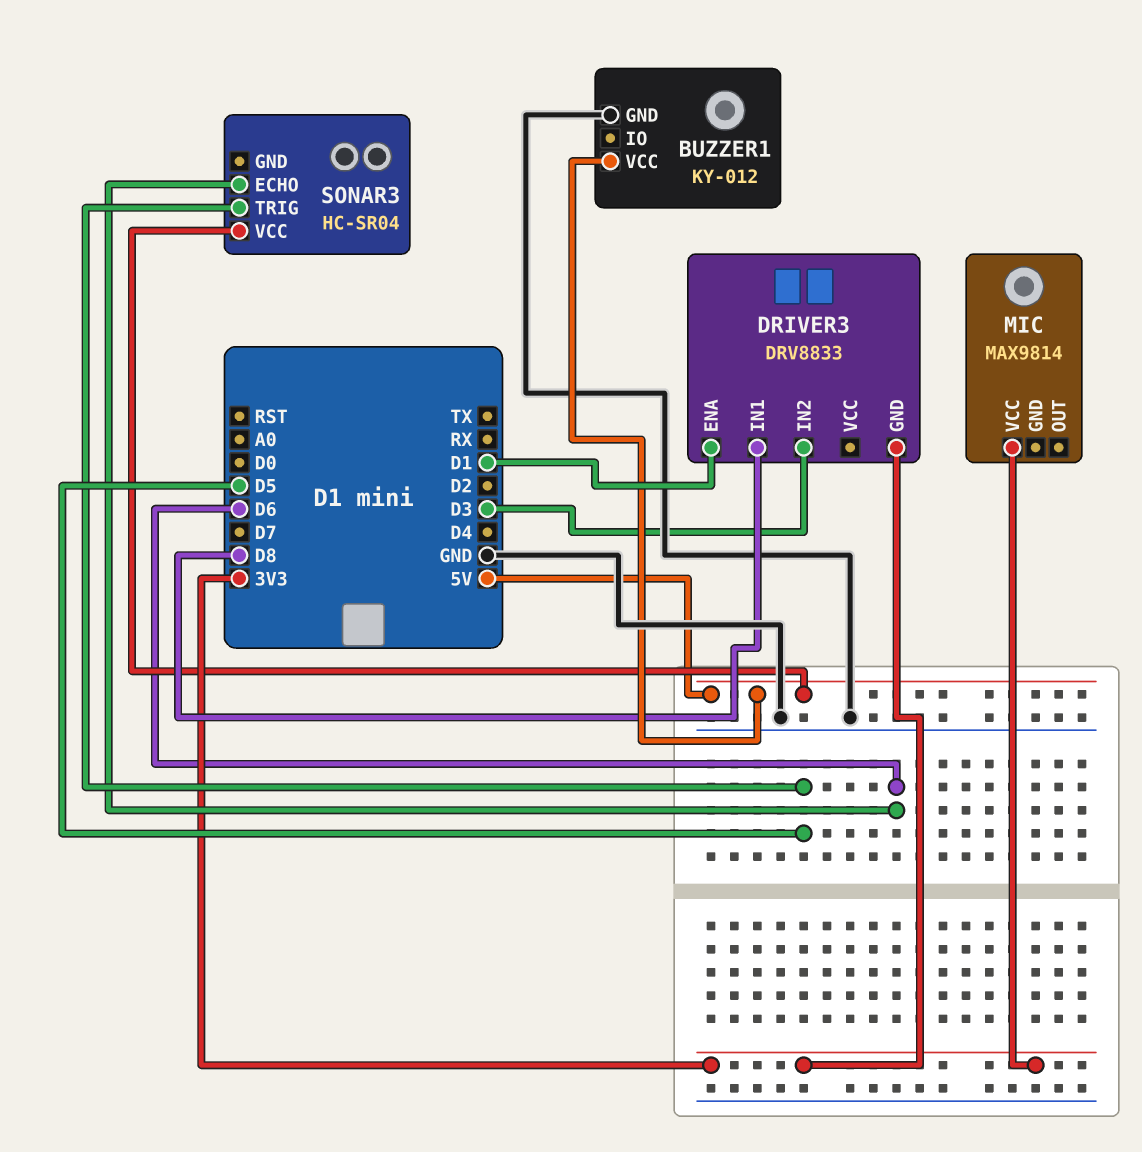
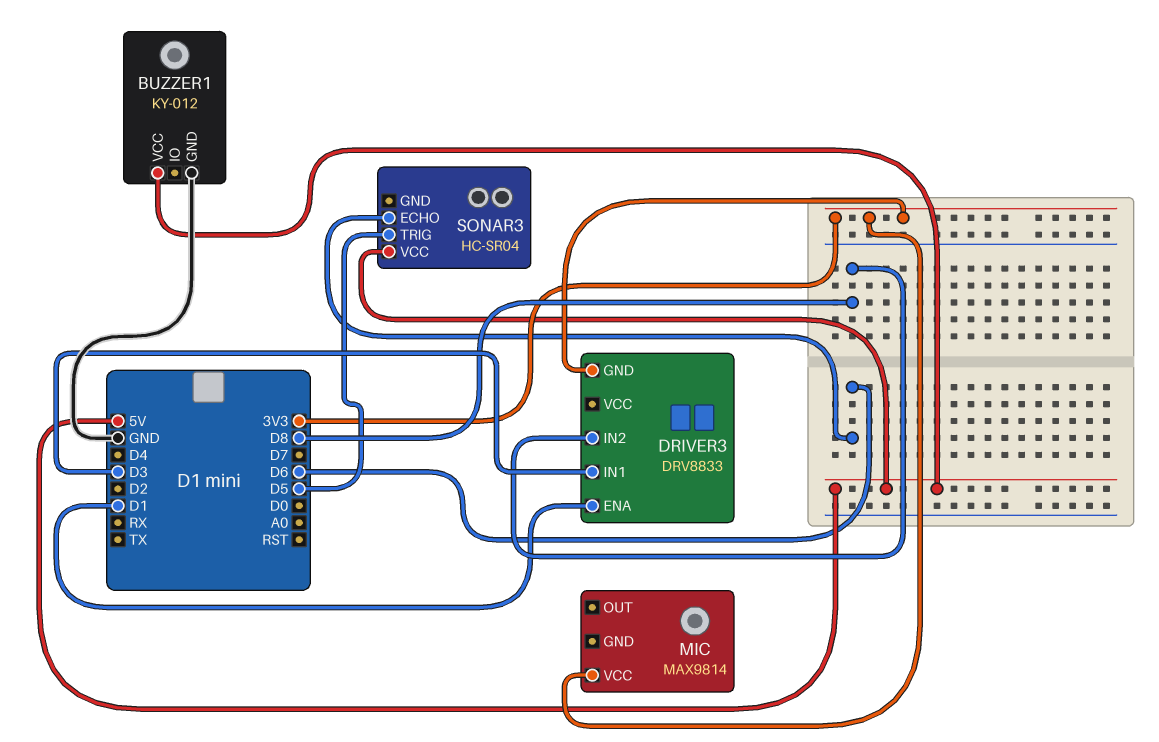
DRIVER3 pin IN1: D8 -> D3
DRIVER3 pin IN2: D3 -> D8

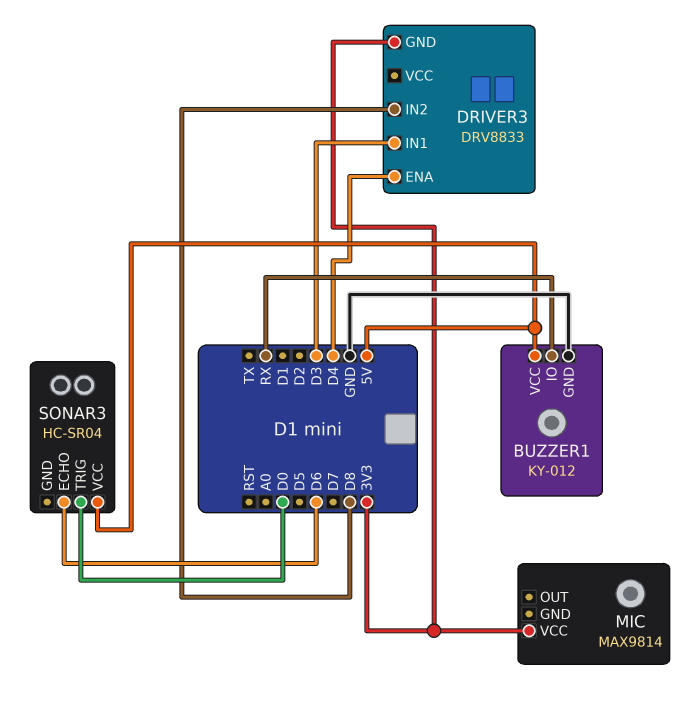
BUZZER1 pin IO: none -> RX
DRIVER3 pin ENA: D1 -> D4
SONAR3 pin TRIG: D5 -> D0

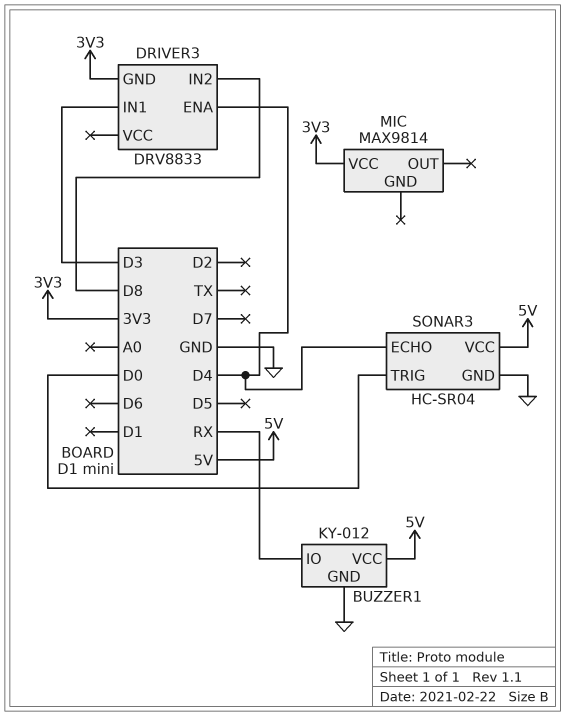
SONAR3 pin ECHO: D6 -> D4
SONAR3 pin GND: none -> GND

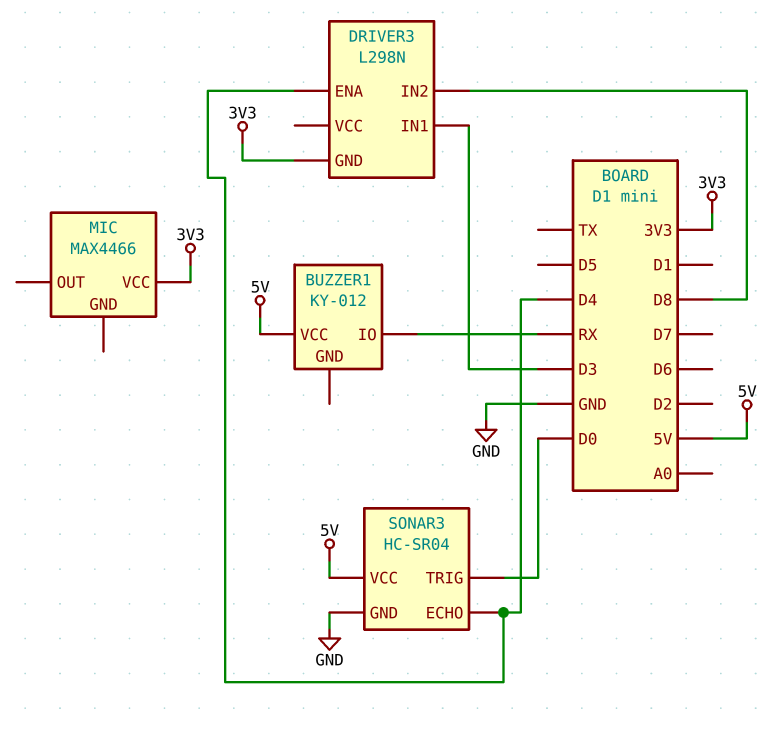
BUZZER1 pin GND: GND -> none
DRIVER3: DRV8833 -> L298N
MIC: MAX9814 -> MAX4466

